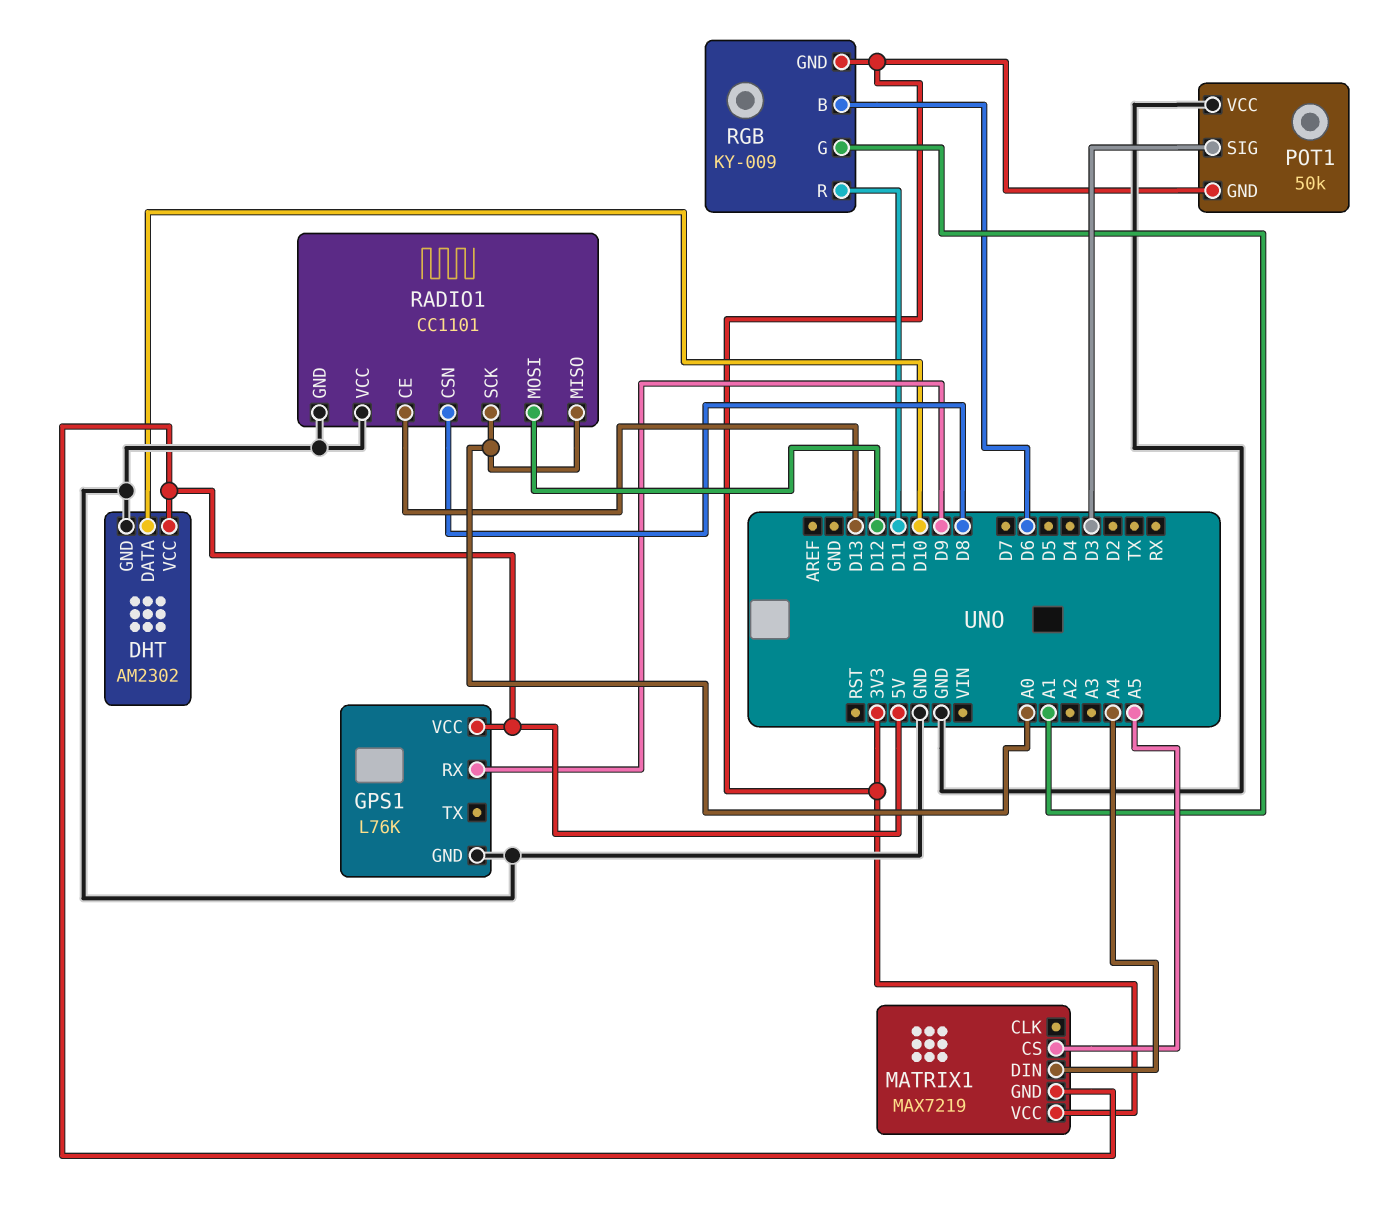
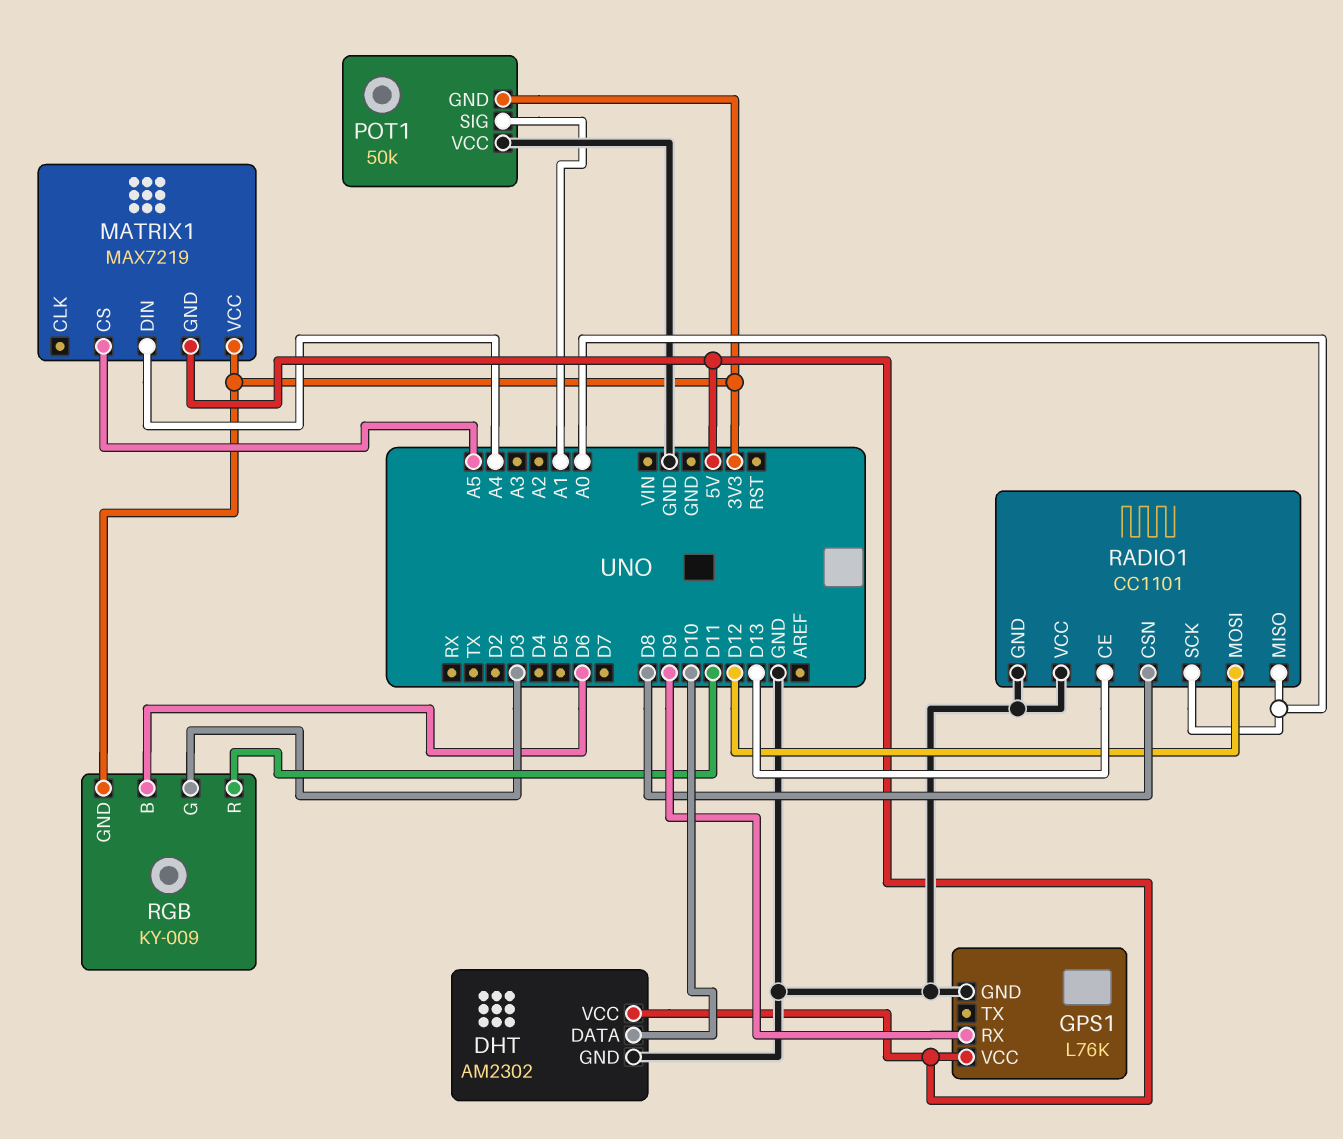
POT1 pin SIG: D3 -> A1
RGB pin G: A1 -> D3

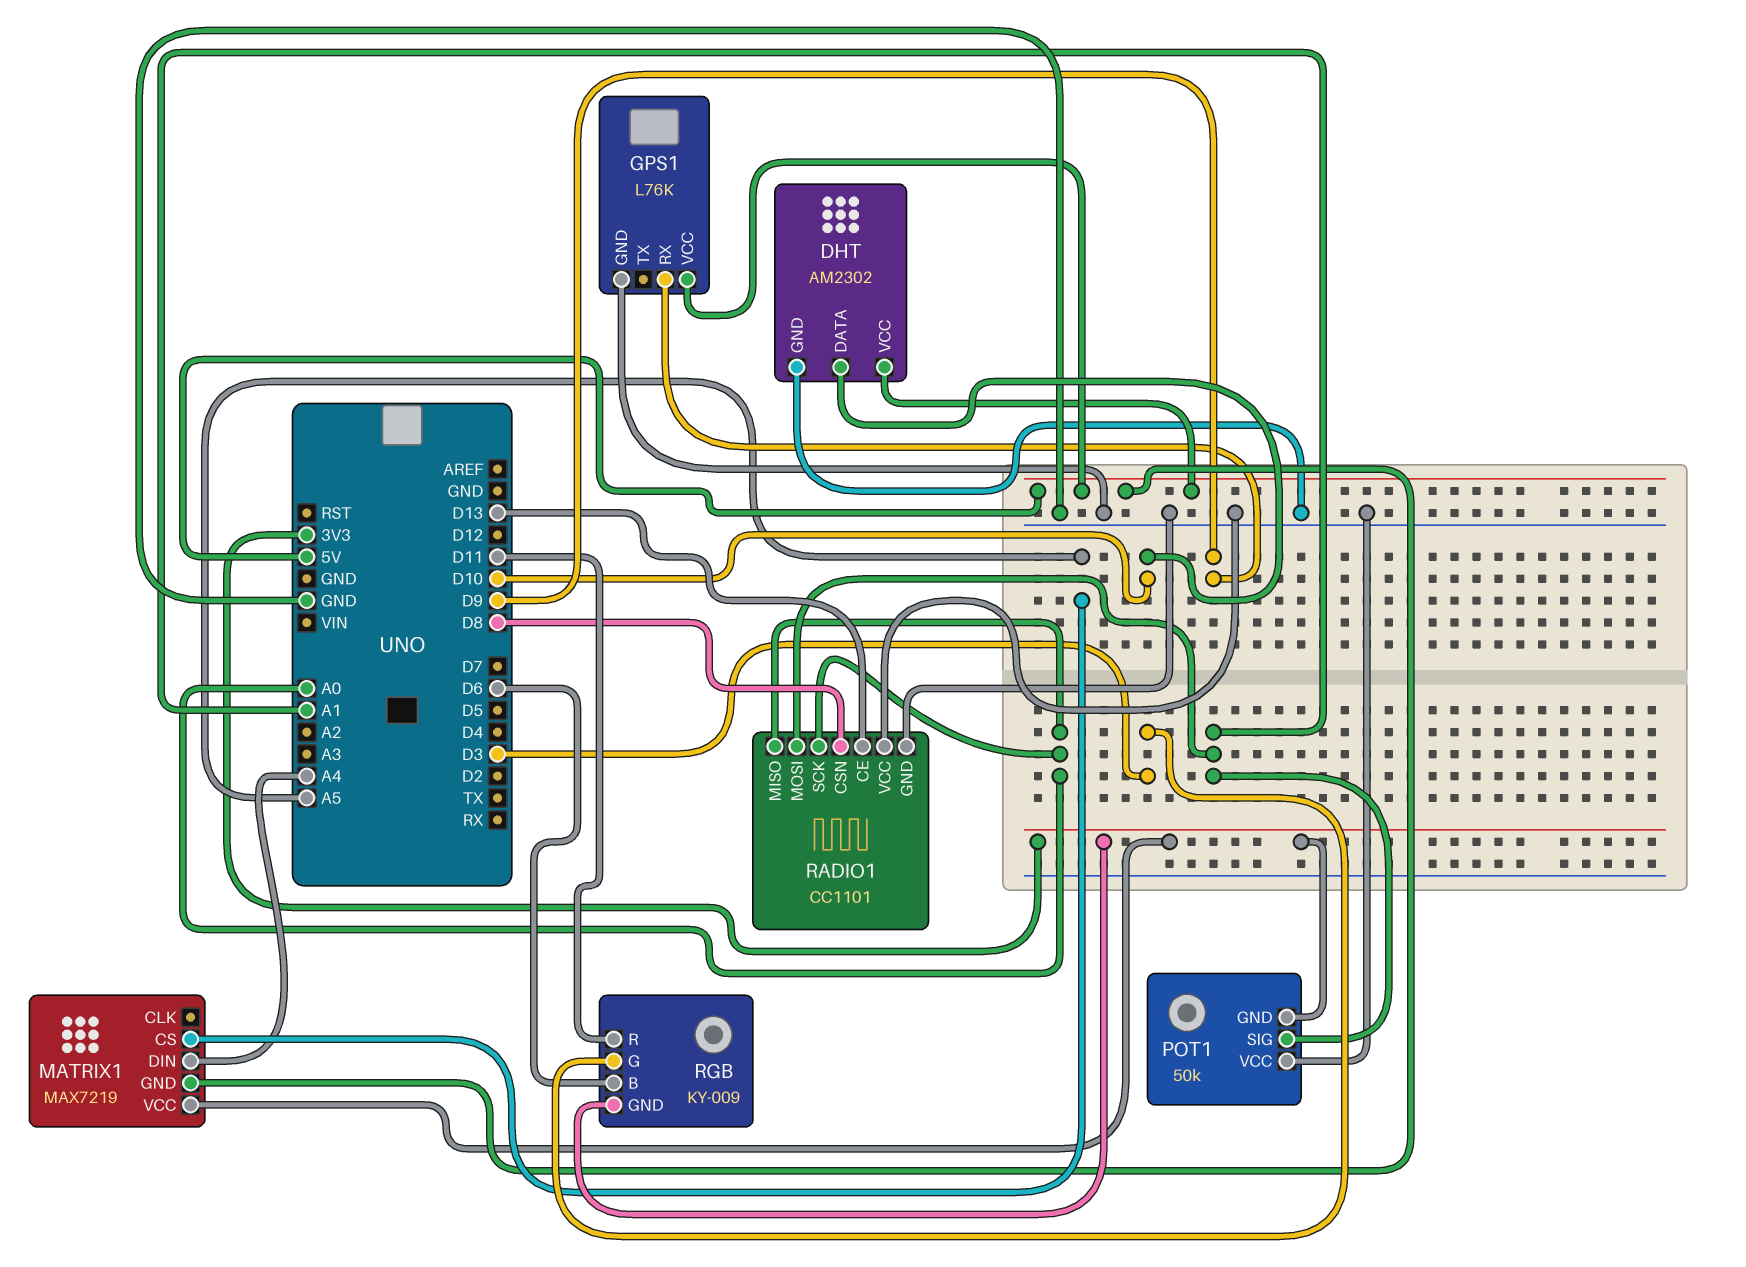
RADIO1 pin MOSI: D12 -> A1

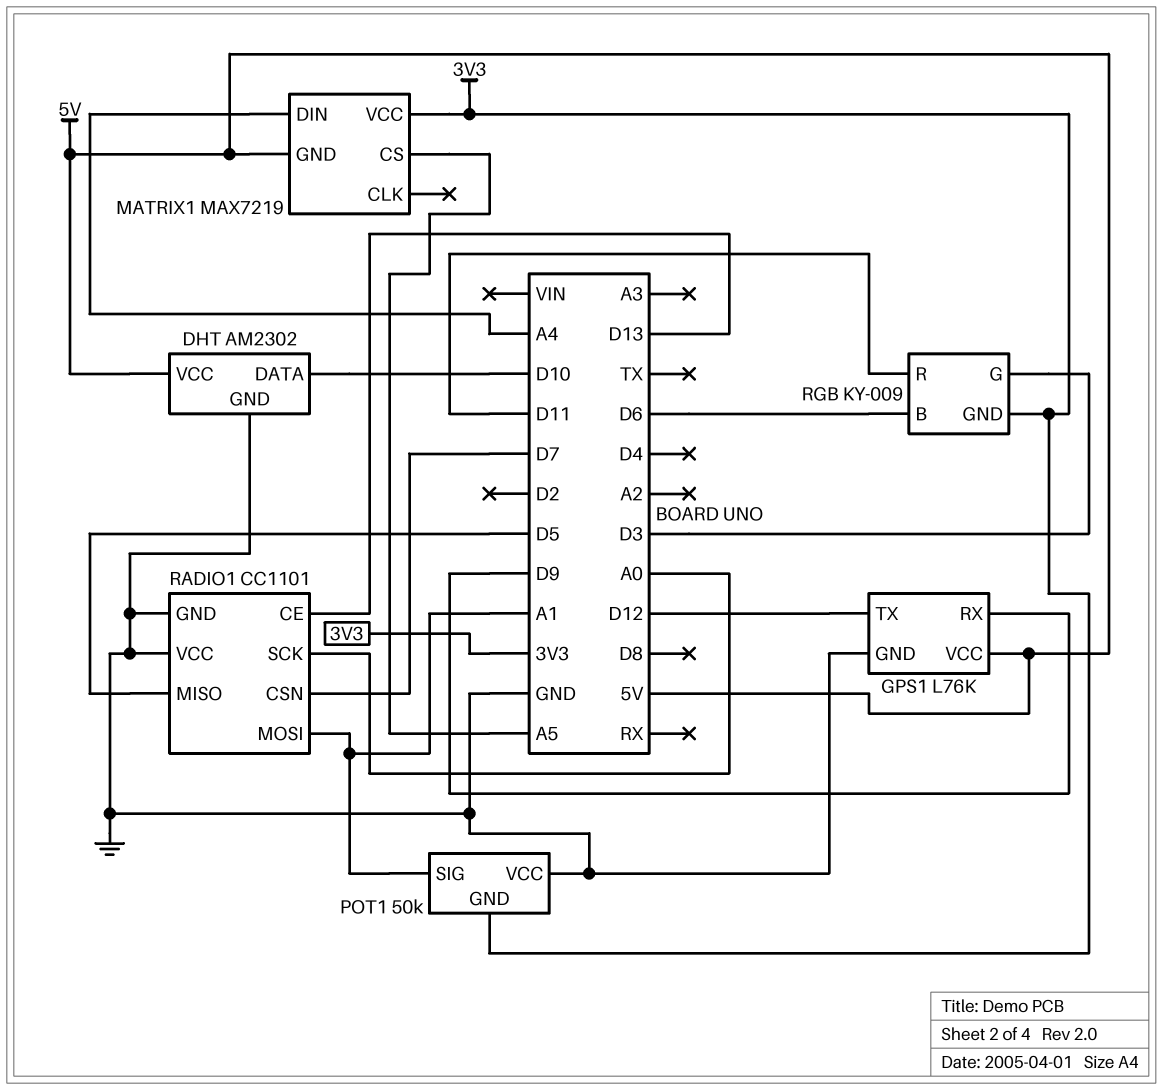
GPS1 pin TX: none -> D12
RADIO1 pin CSN: D8 -> D7
RADIO1 pin MISO: A0 -> D5

